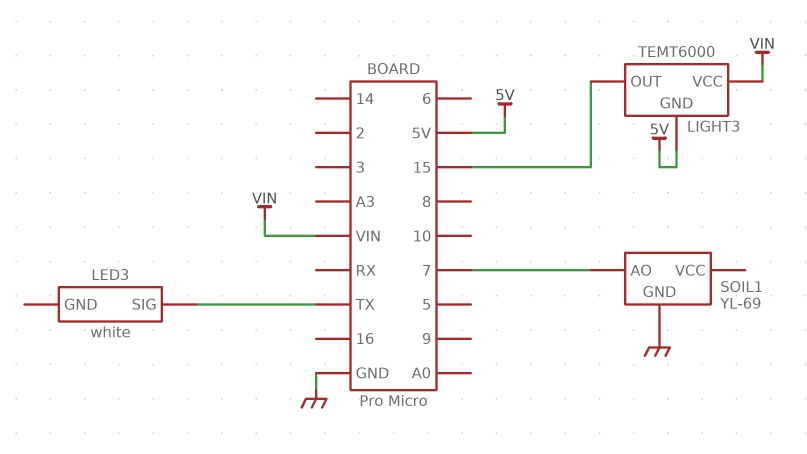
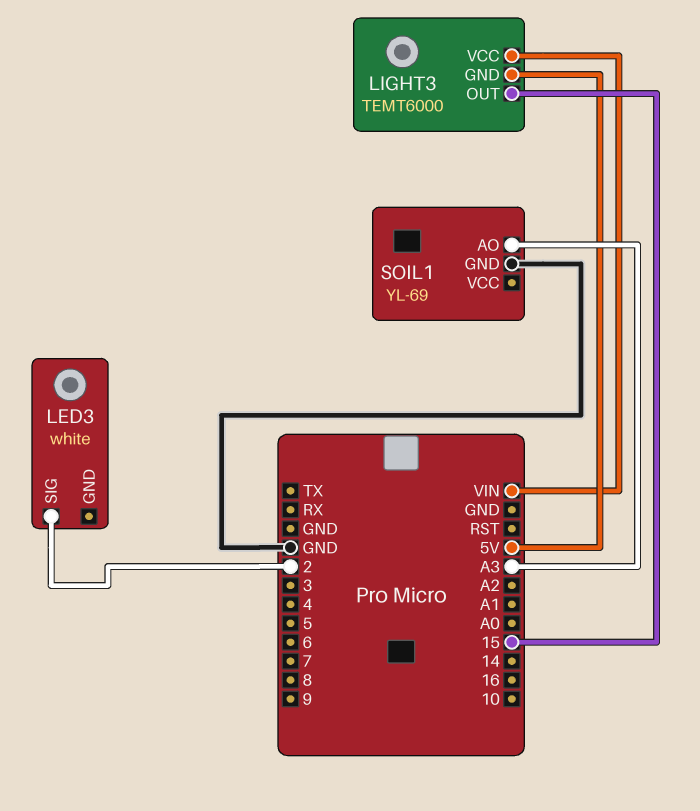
LED3 pin SIG: TX -> 2
SOIL1 pin AO: 7 -> A3

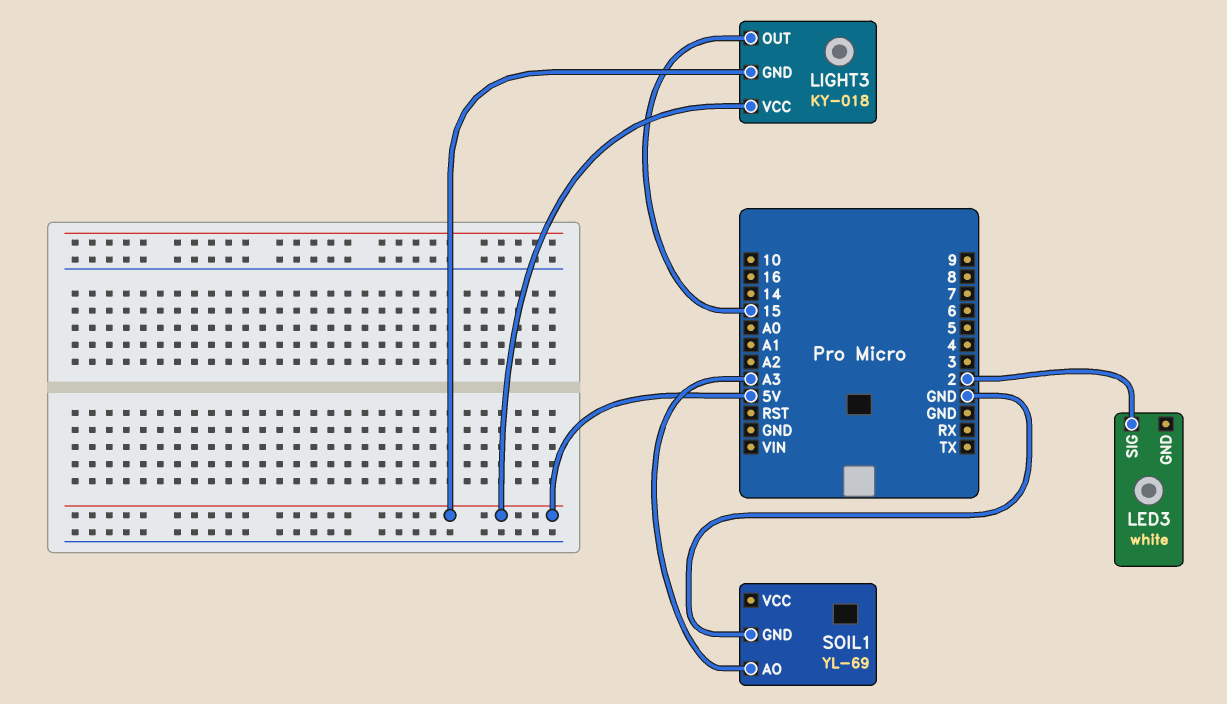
LIGHT3: TEMT6000 -> KY-018
LIGHT3 pin VCC: VIN -> 5V

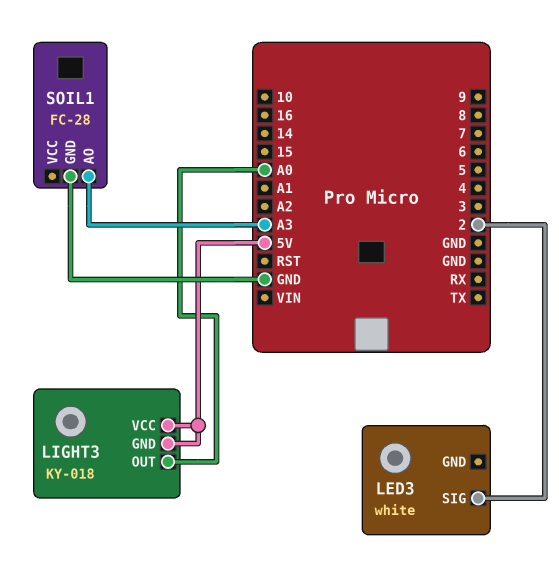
LIGHT3 pin OUT: 15 -> A0
SOIL1: YL-69 -> FC-28

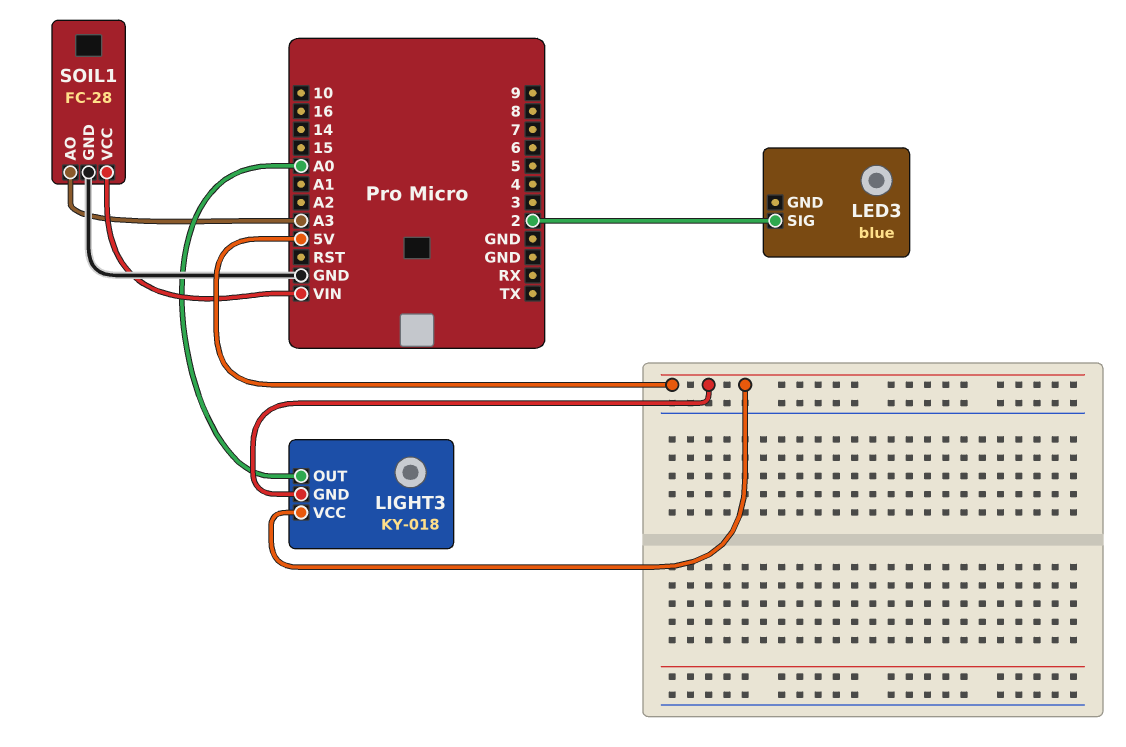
LED3: white -> blue
SOIL1 pin VCC: none -> VIN

